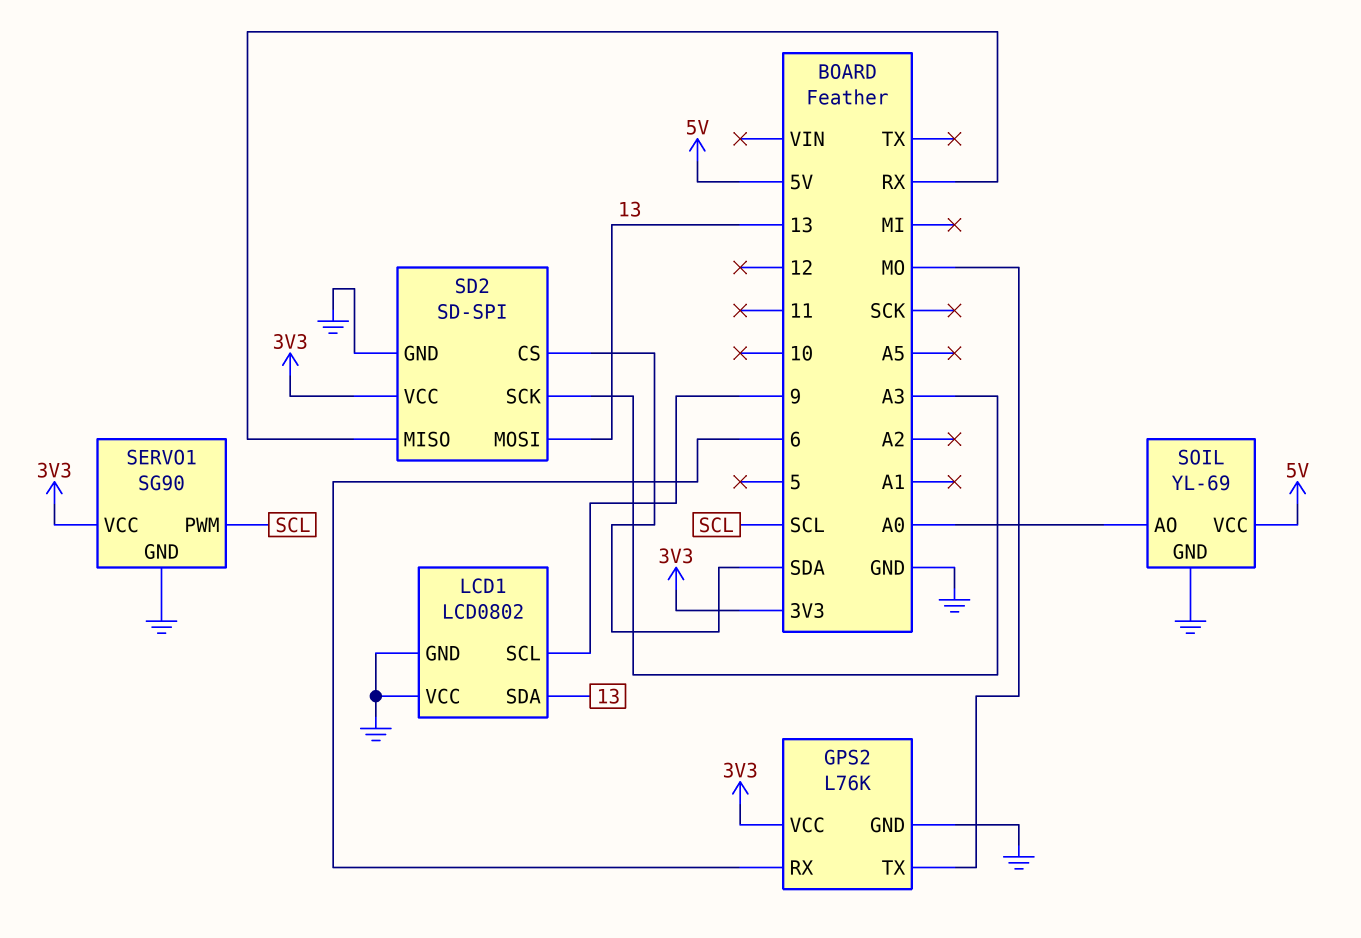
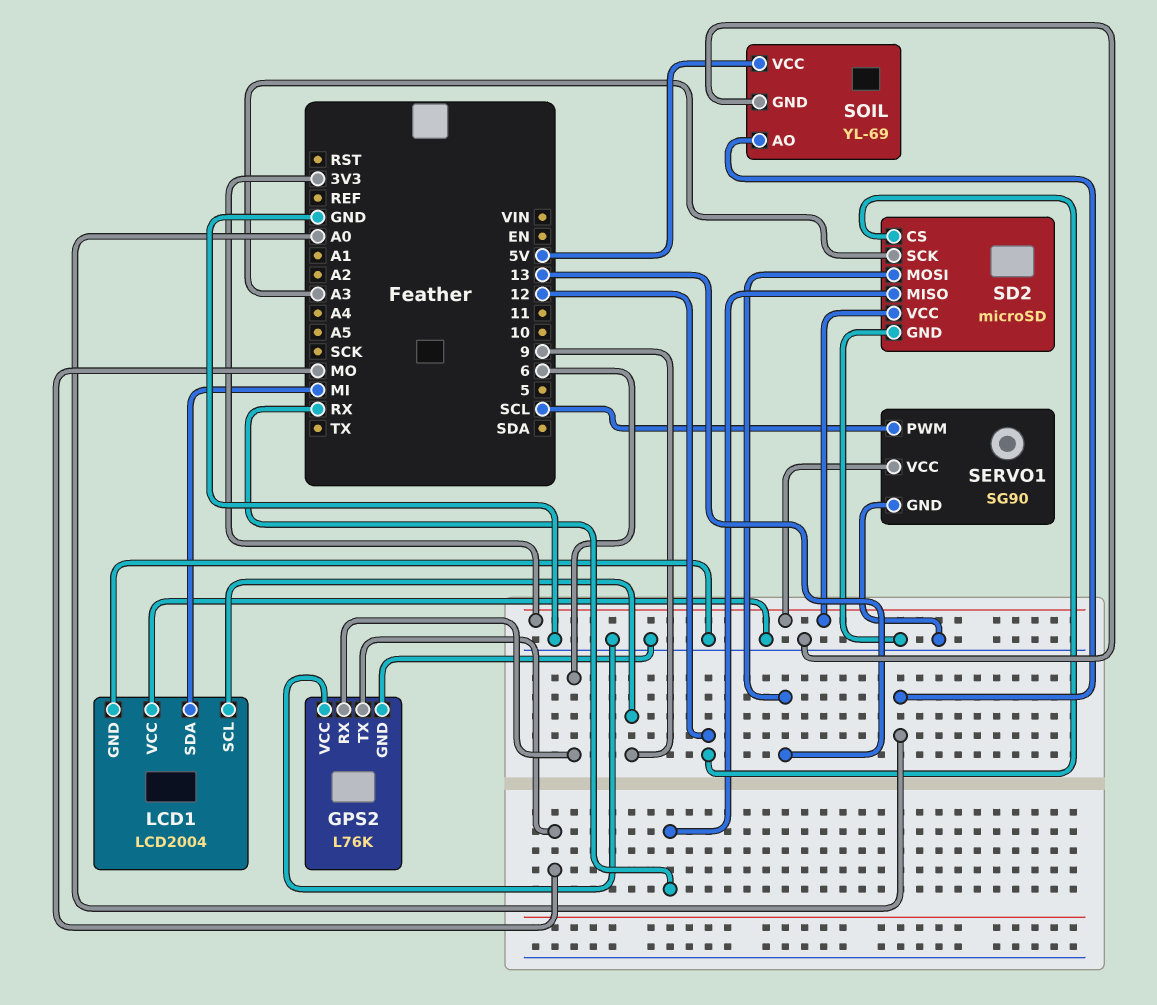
GPS2 pin VCC: 3V3 -> GND
LCD1: LCD0802 -> LCD2004
LCD1 pin SDA: 13 -> MI
SD2: SD-SPI -> microSD
SD2 pin CS: SDA -> 12

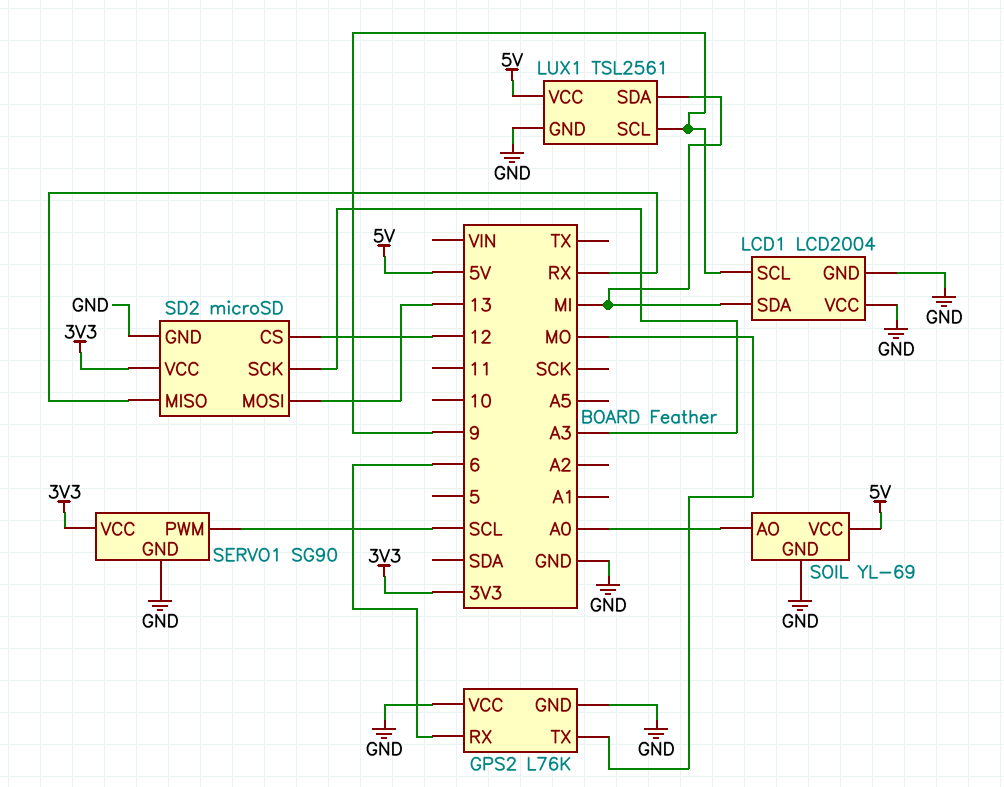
LUX1: none -> TSL2561
LUX1 pin GND: none -> GND
LUX1 pin SCL: none -> 9
LUX1 pin SDA: none -> MI
LUX1 pin VCC: none -> 5V

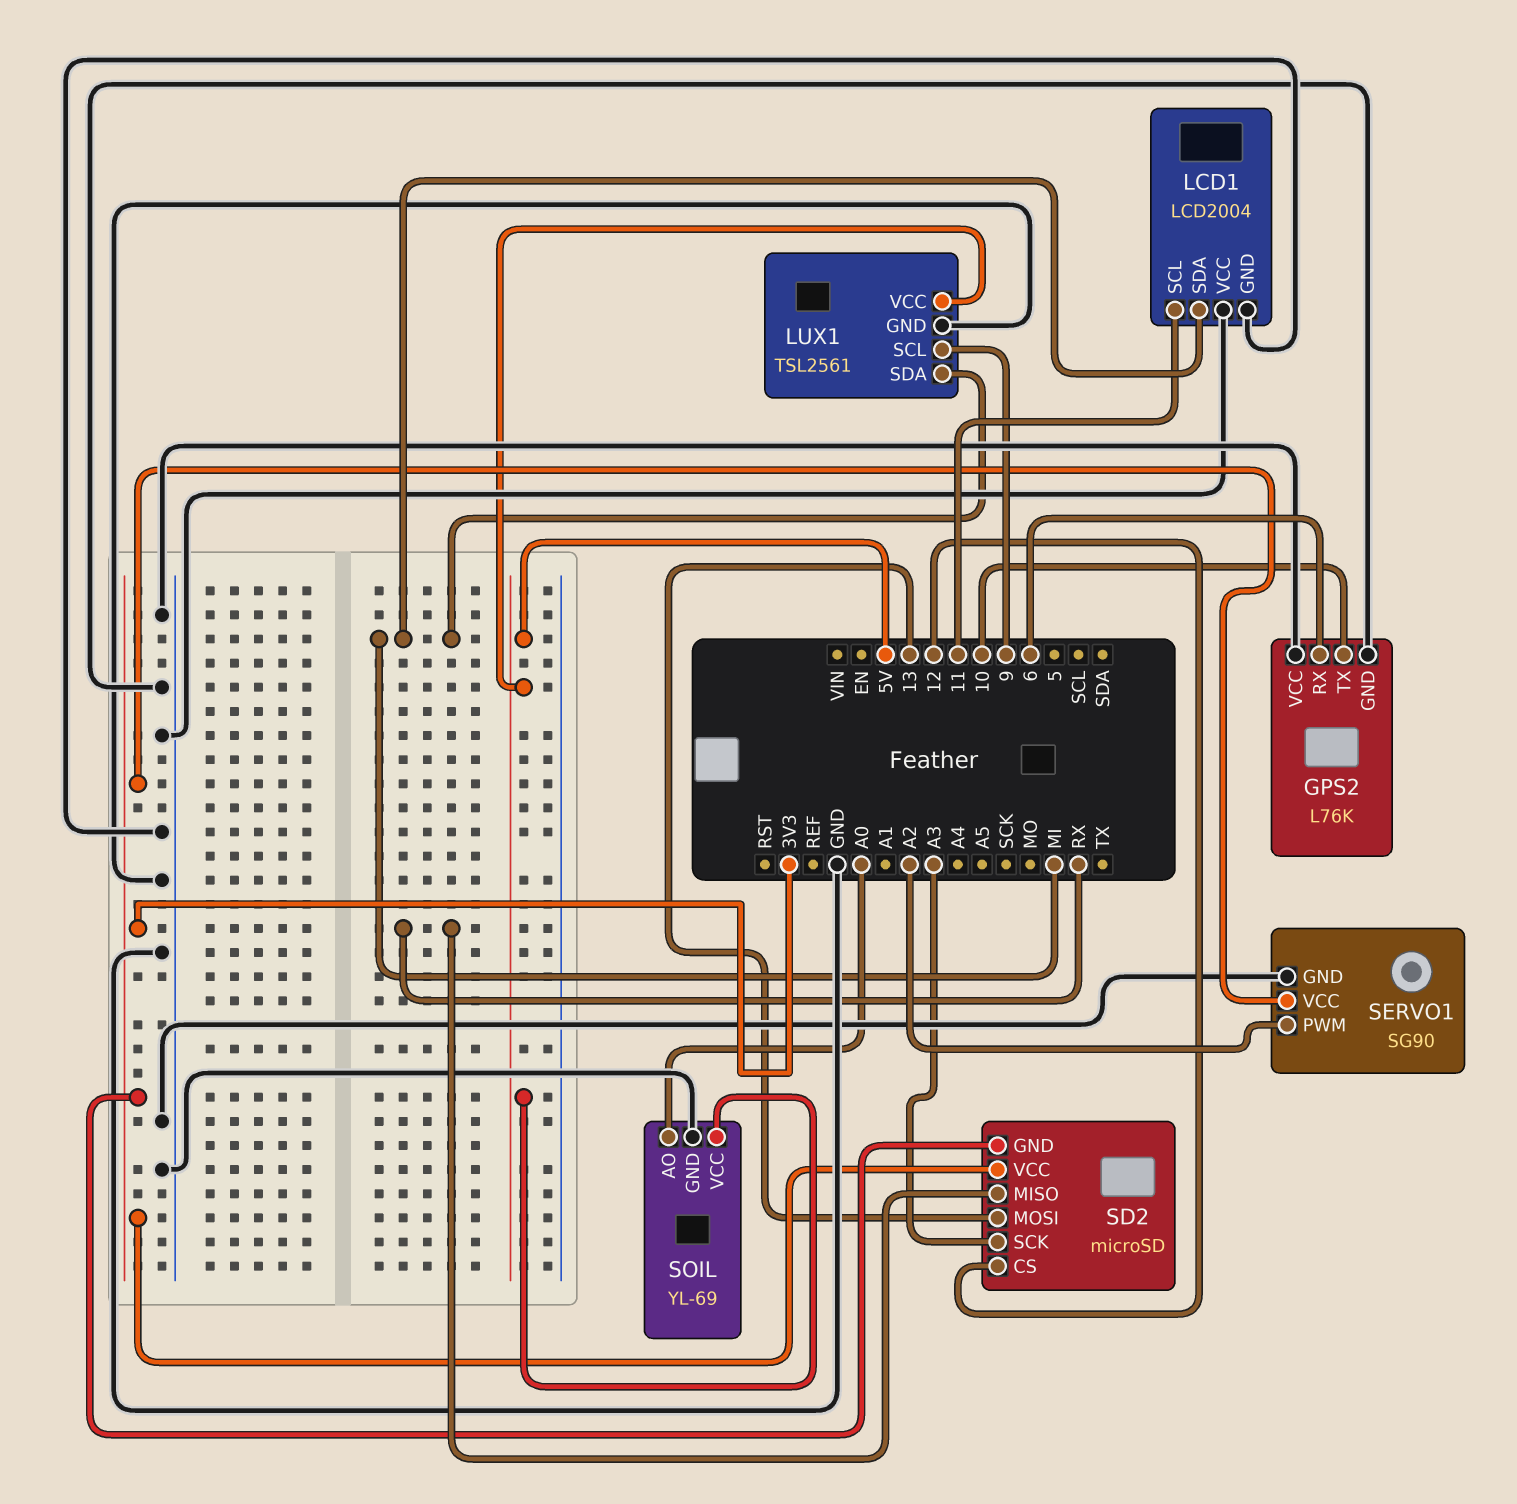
GPS2 pin TX: MO -> 10
LCD1 pin SCL: 9 -> 11
SD2 pin GND: GND -> 3V3
SERVO1 pin PWM: SCL -> A2

